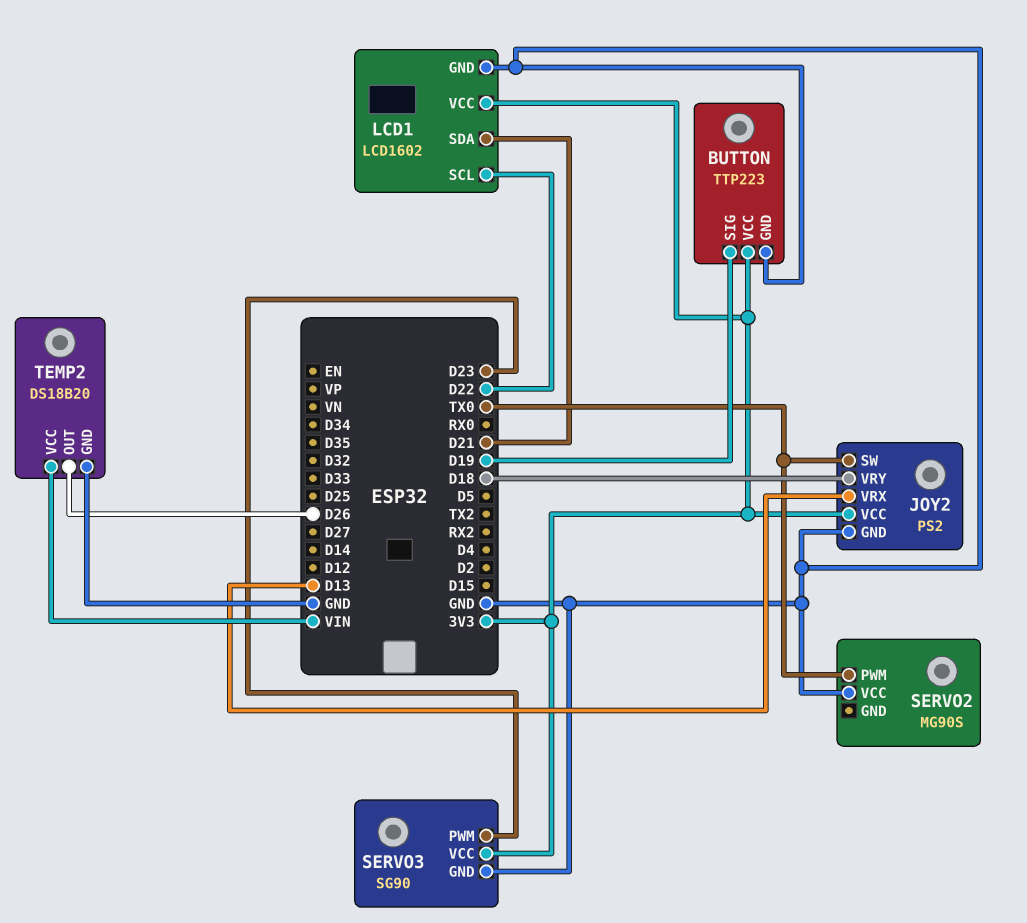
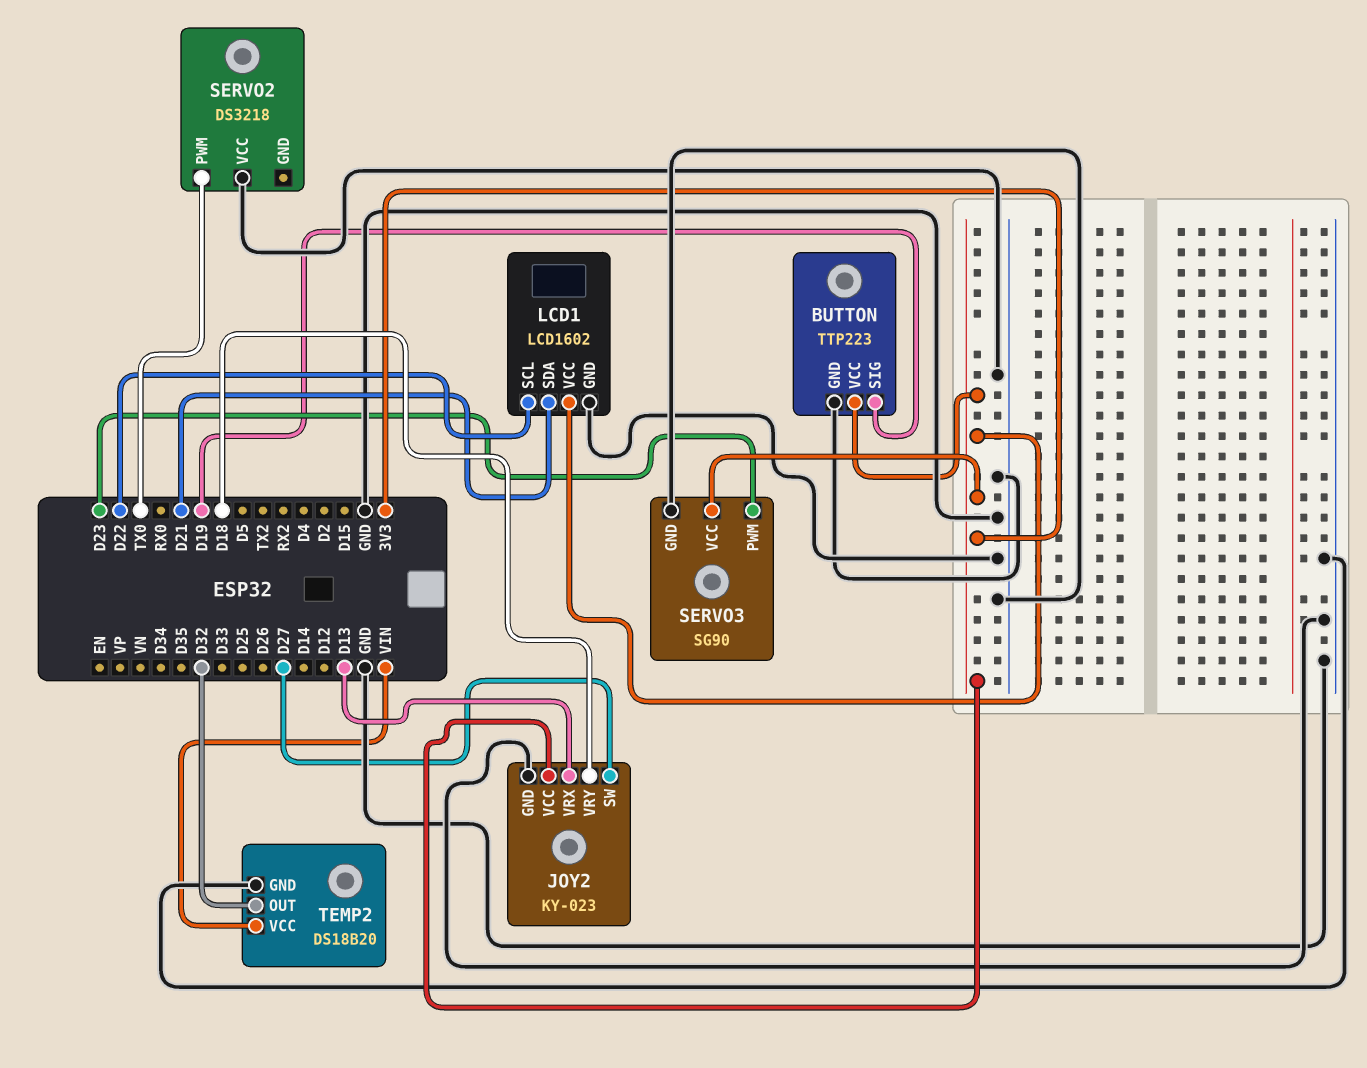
JOY2: PS2 -> KY-023
JOY2 pin SW: TX0 -> D27
SERVO2: MG90S -> DS3218
TEMP2 pin OUT: D26 -> D32

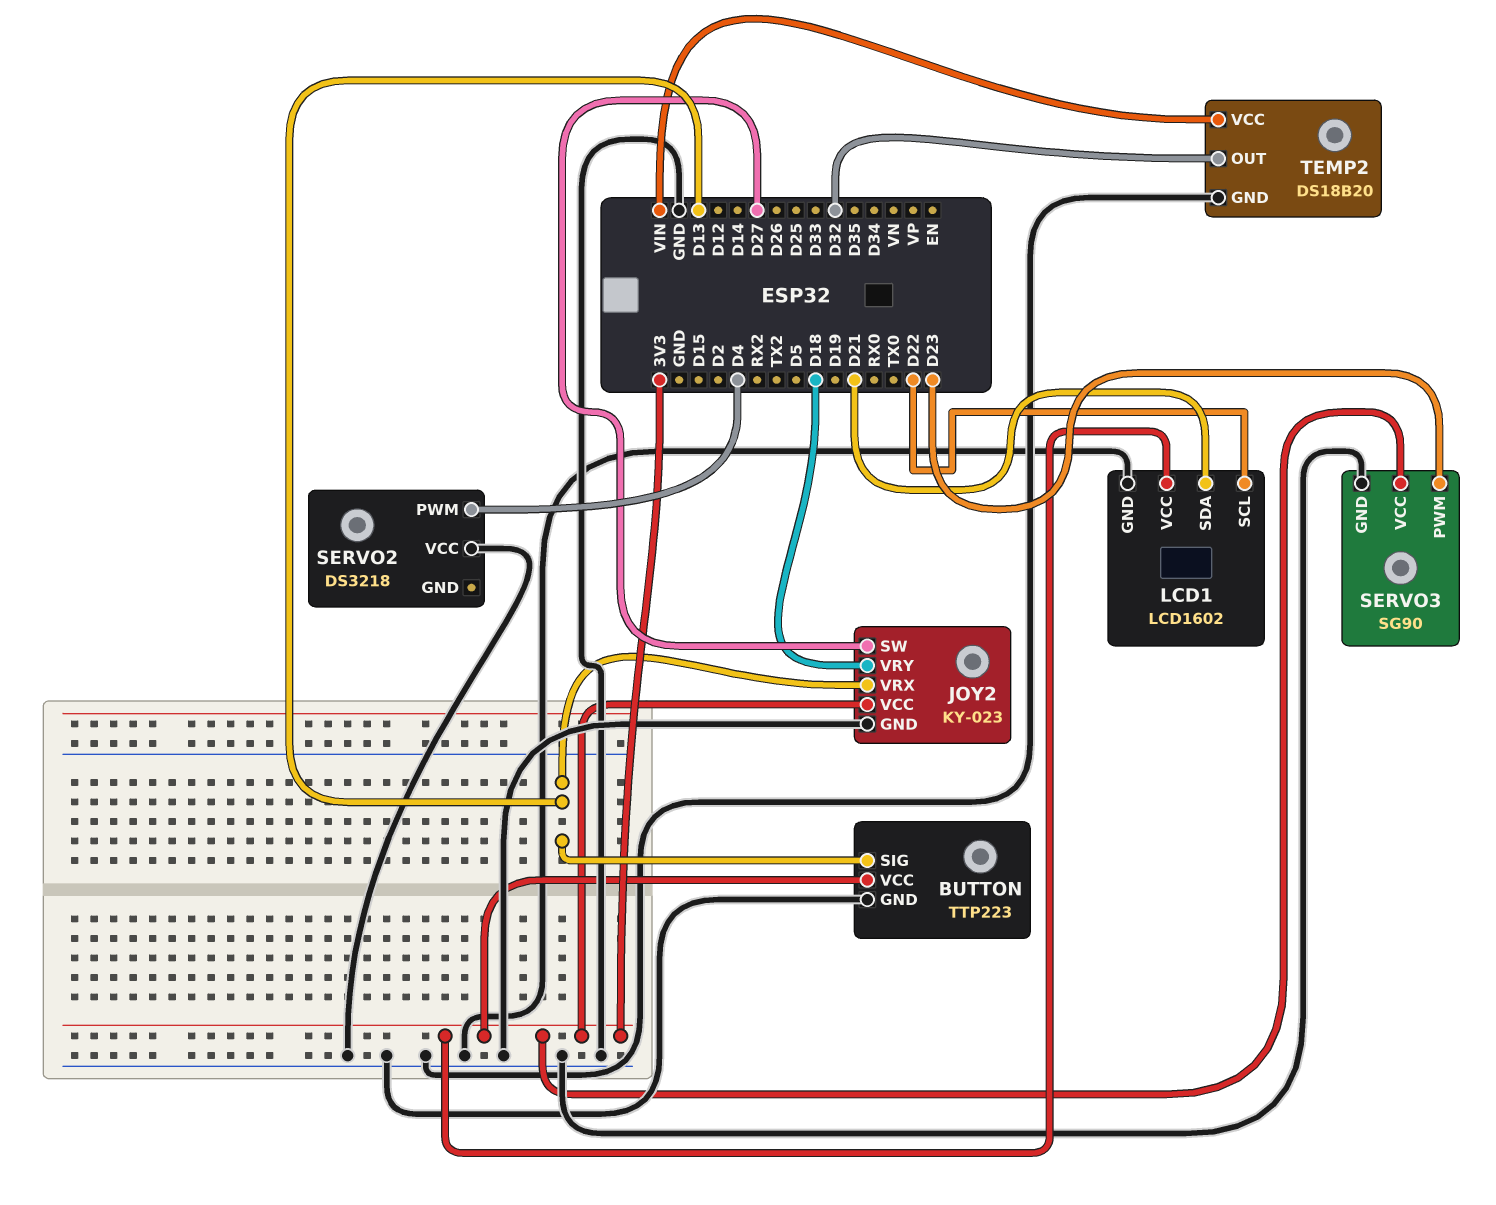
BUTTON pin SIG: D19 -> D13
SERVO2 pin PWM: TX0 -> D4

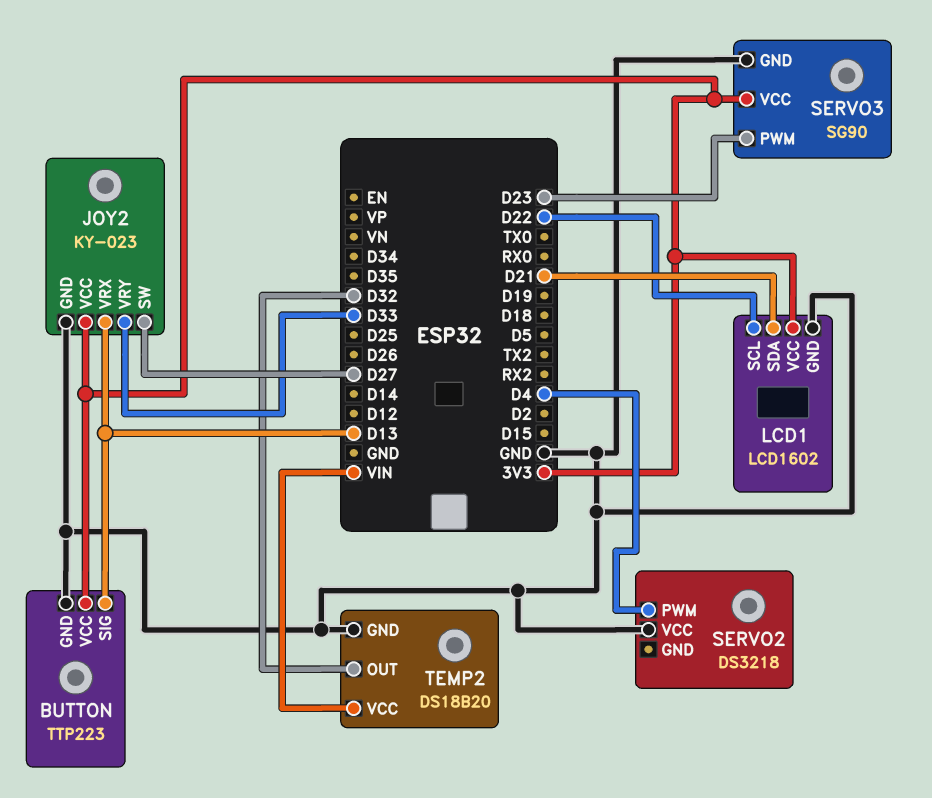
JOY2 pin VRY: D18 -> D33

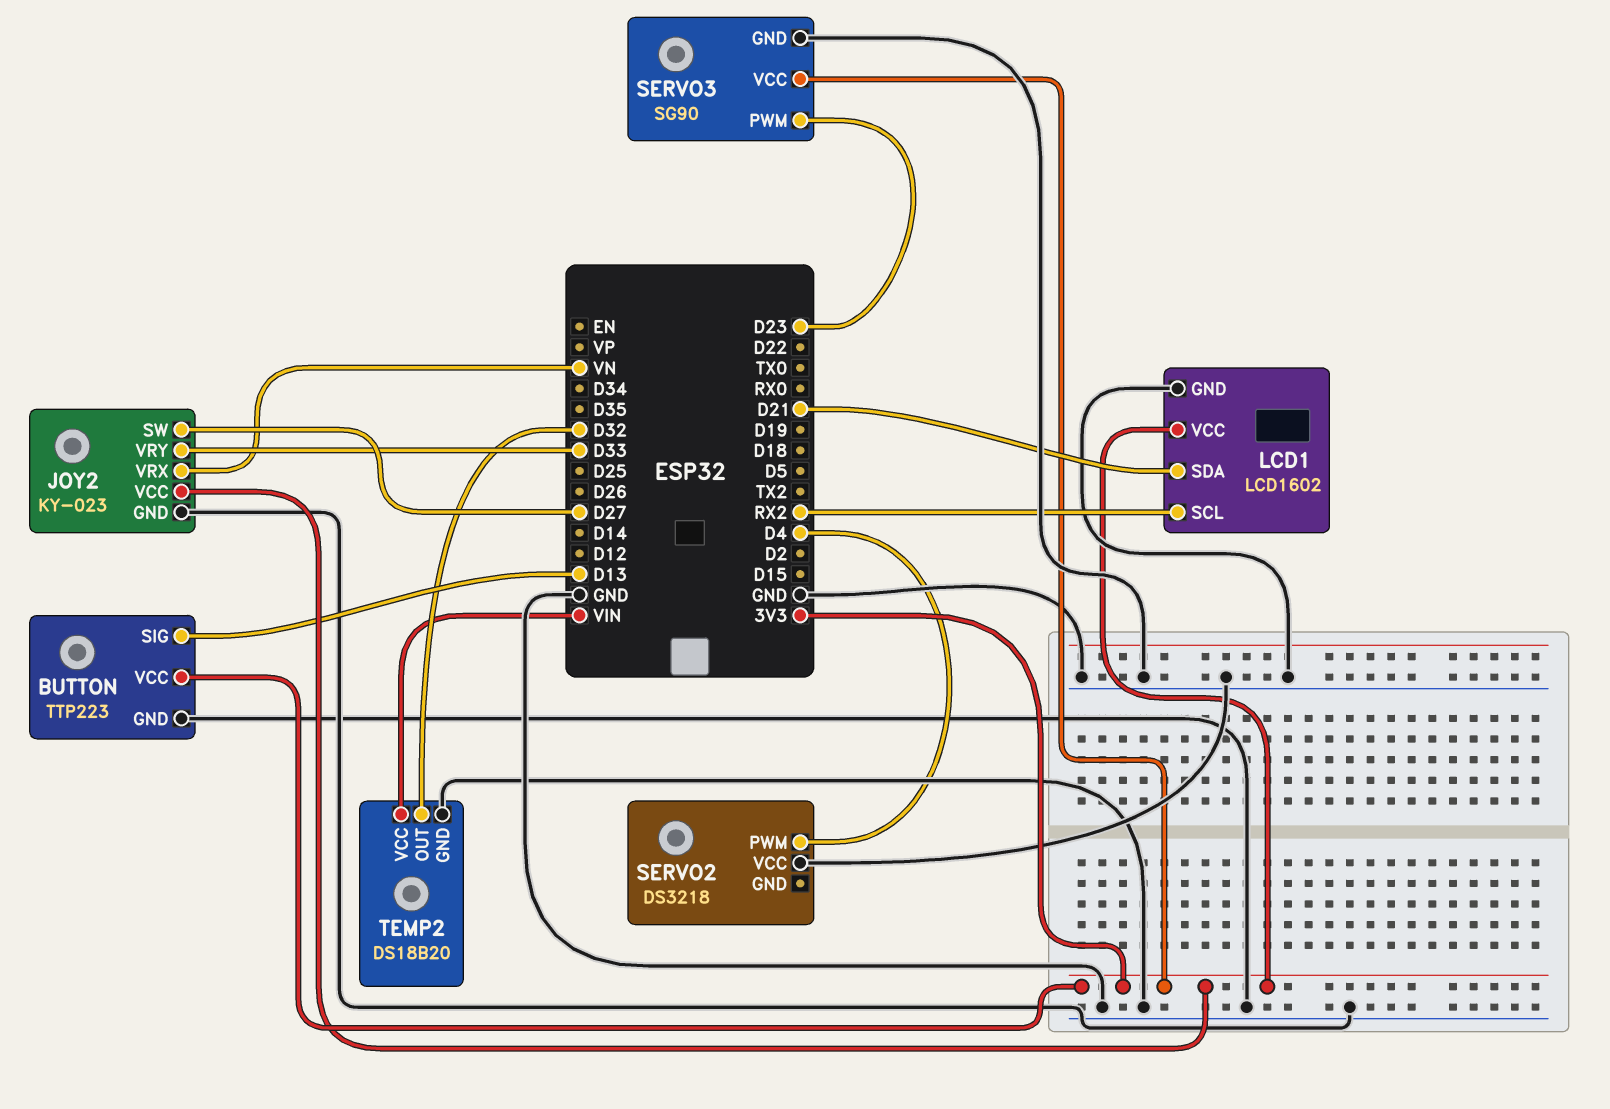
JOY2 pin VRX: D13 -> VN
LCD1 pin SCL: D22 -> RX2

